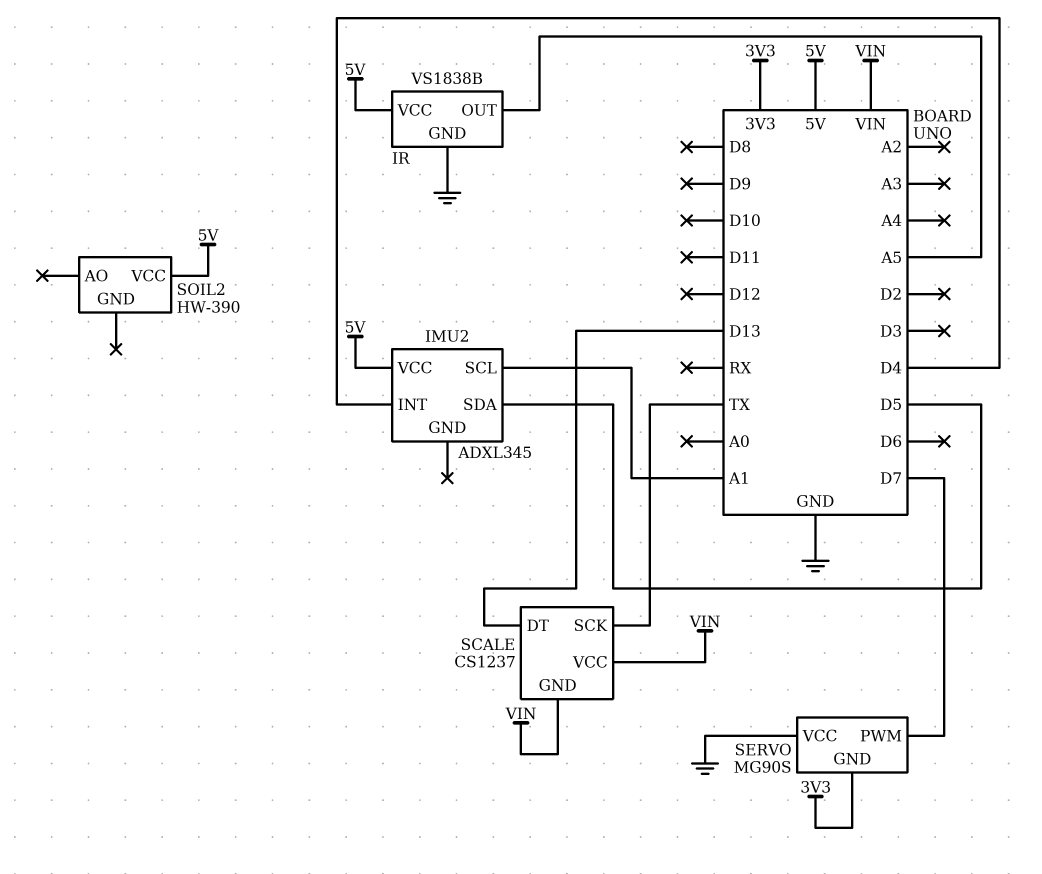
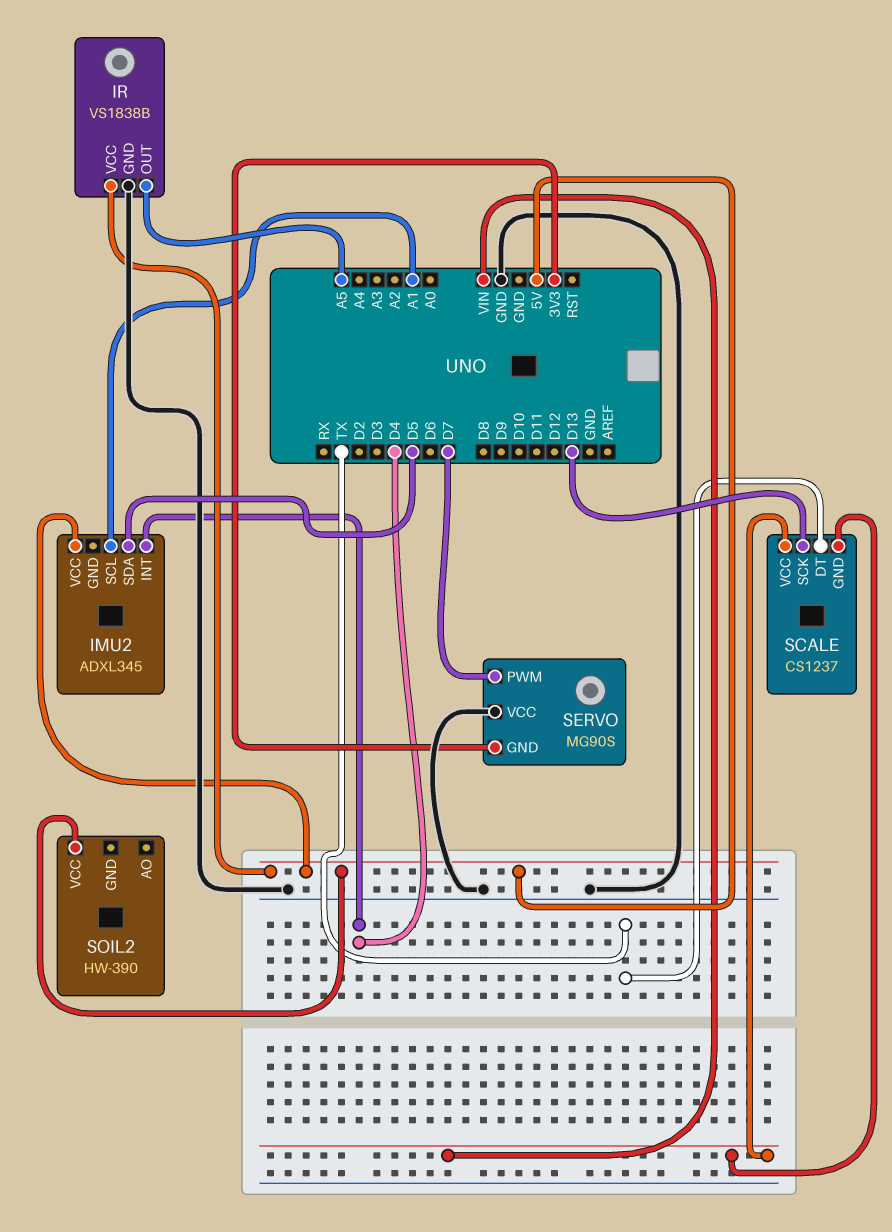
SCALE pin DT: D13 -> TX
SCALE pin SCK: TX -> D13

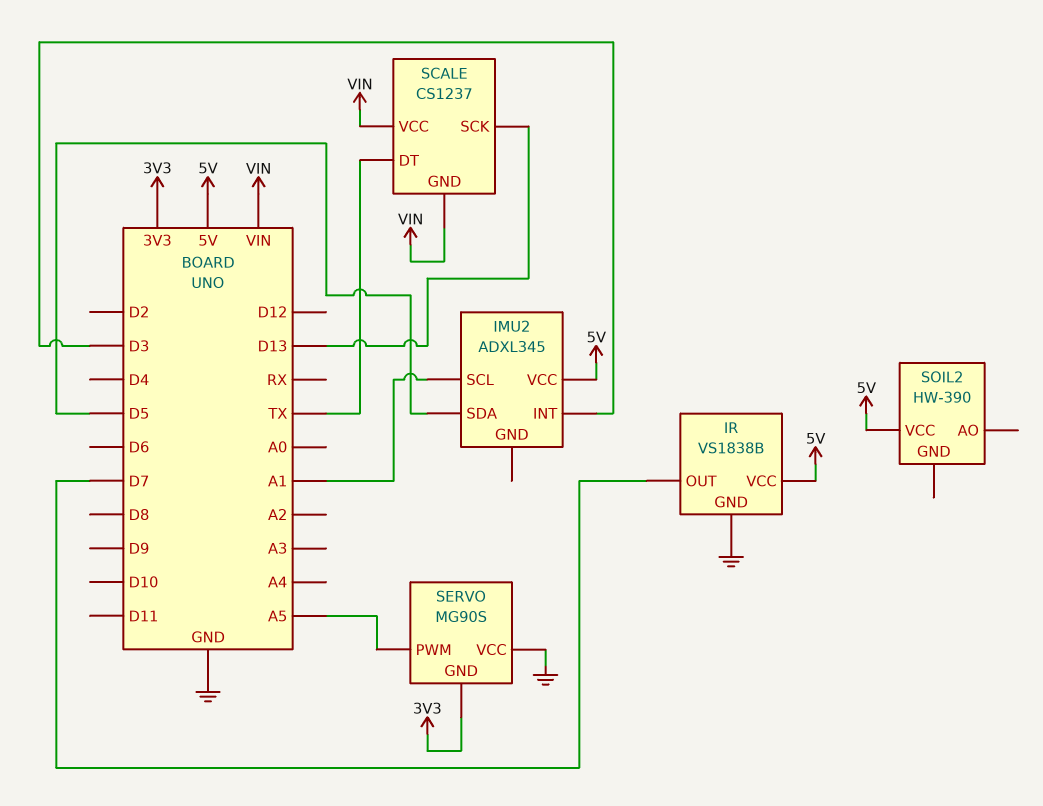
IMU2 pin INT: D4 -> D3
IR pin OUT: A5 -> D7
SERVO pin PWM: D7 -> A5

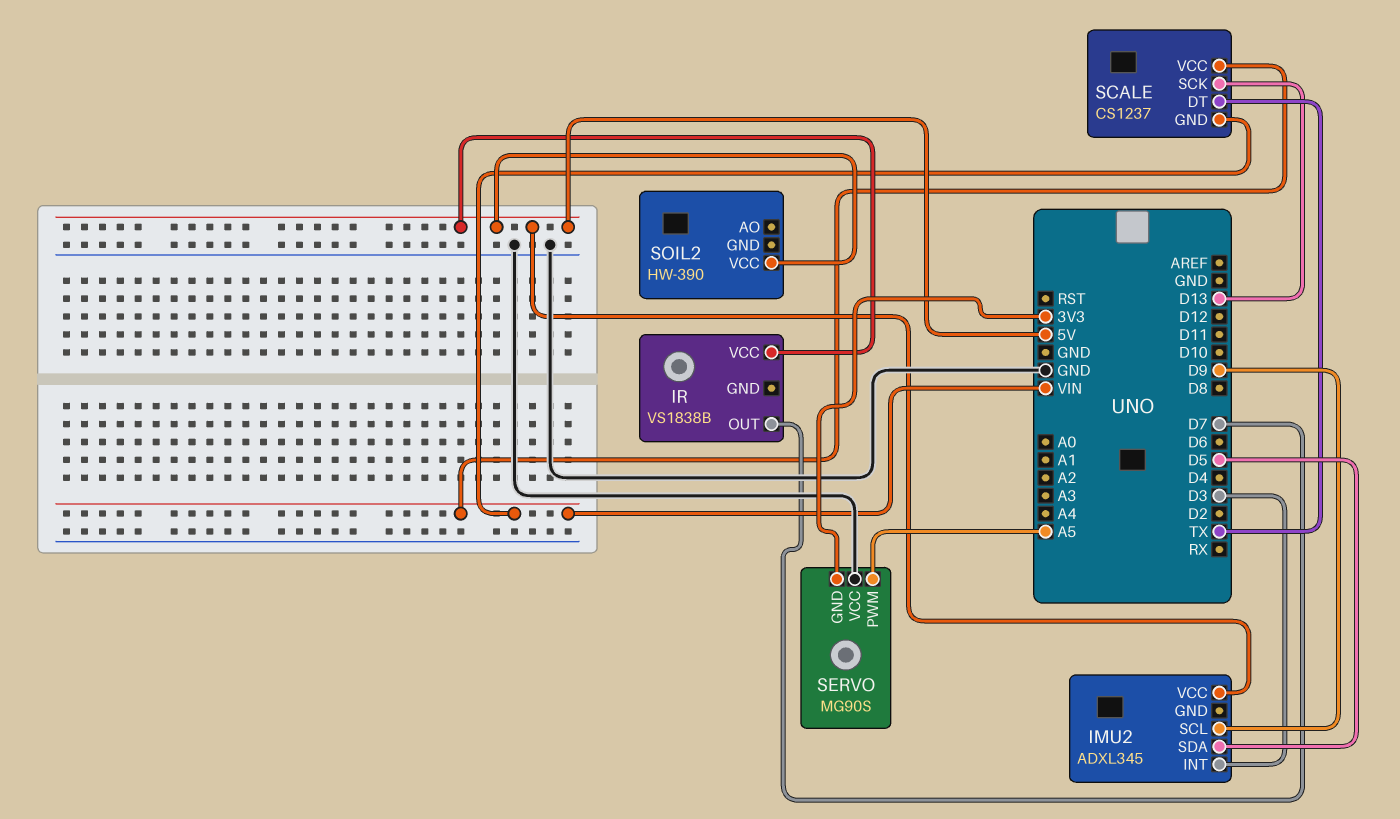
IMU2 pin SCL: A1 -> D9
IR pin GND: GND -> none

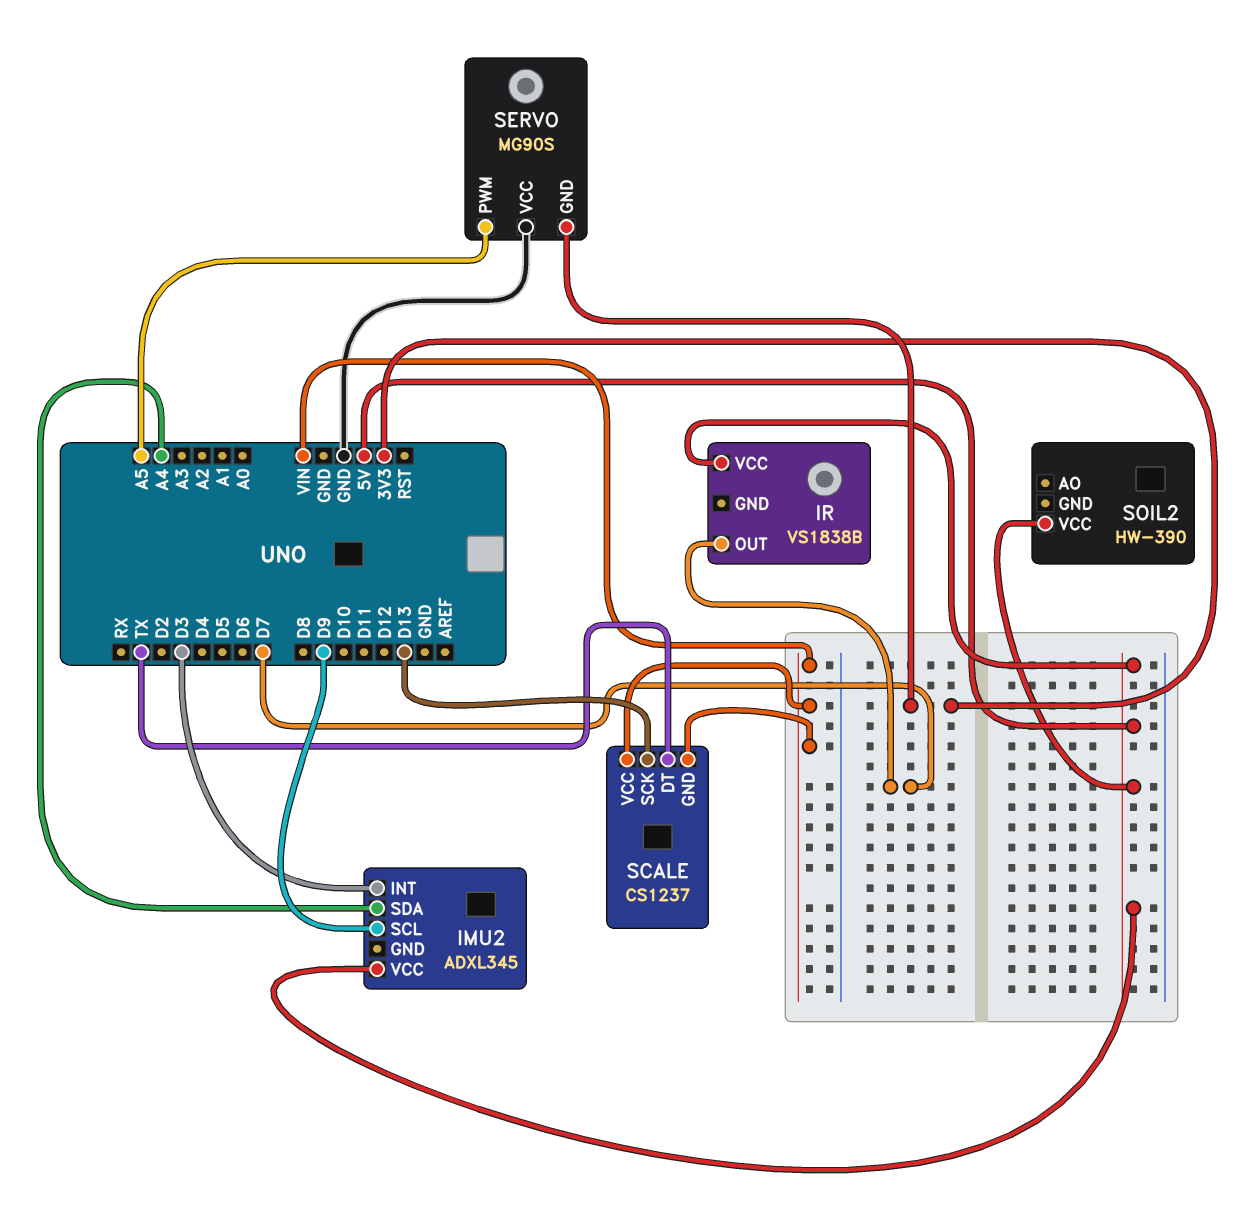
IMU2 pin SDA: D5 -> A4

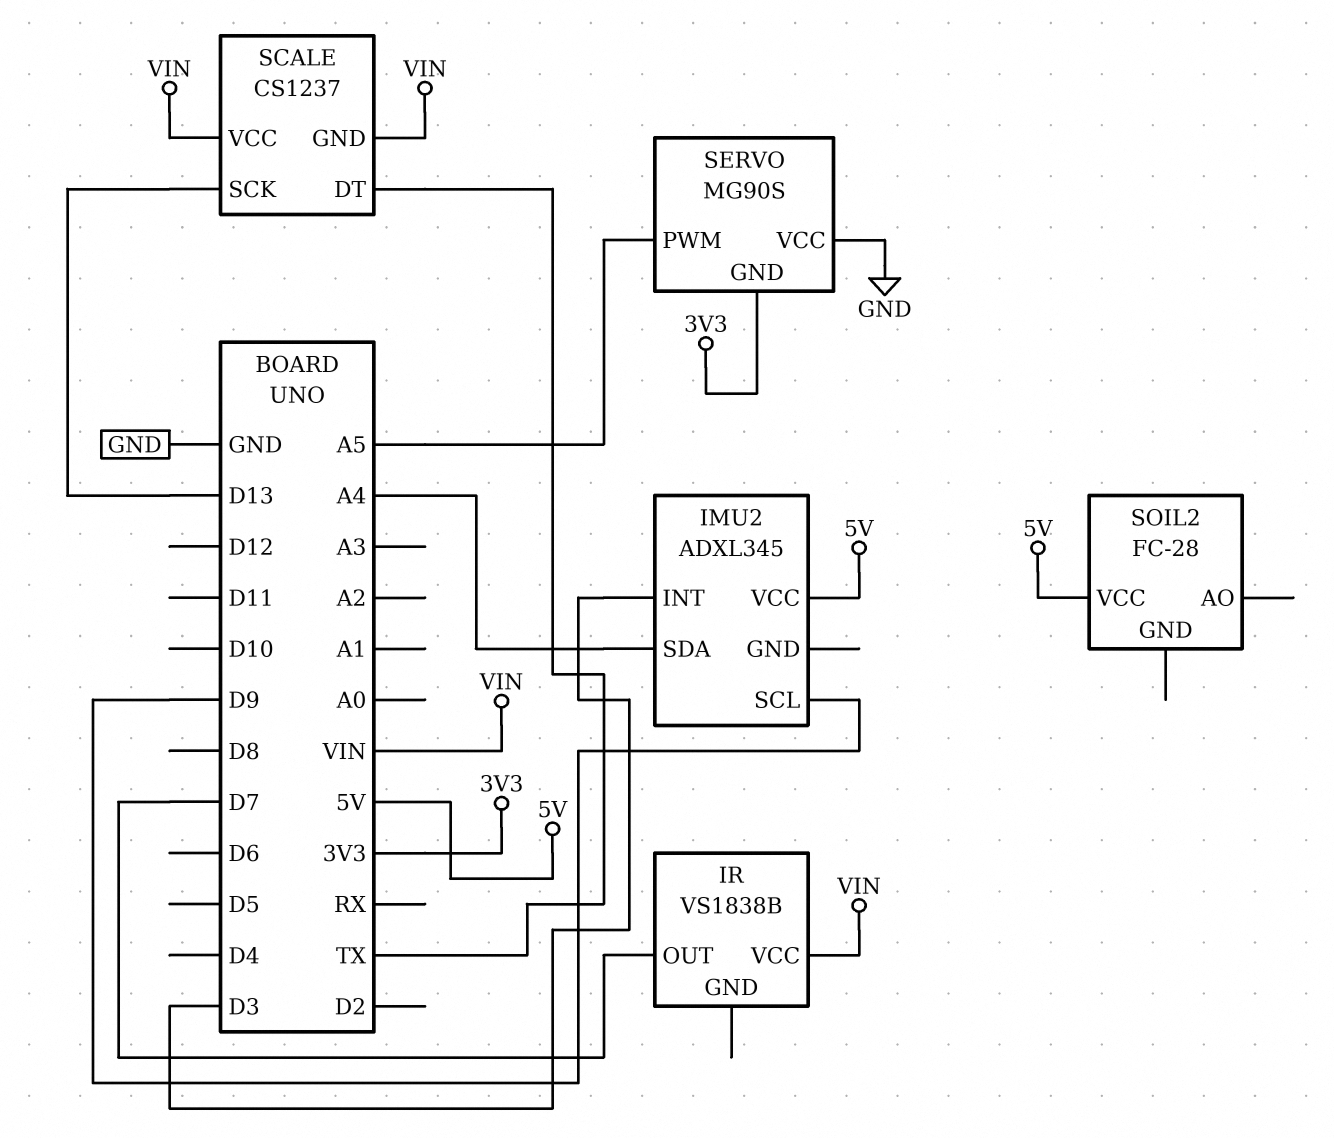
IR pin VCC: 5V -> VIN
SOIL2: HW-390 -> FC-28

